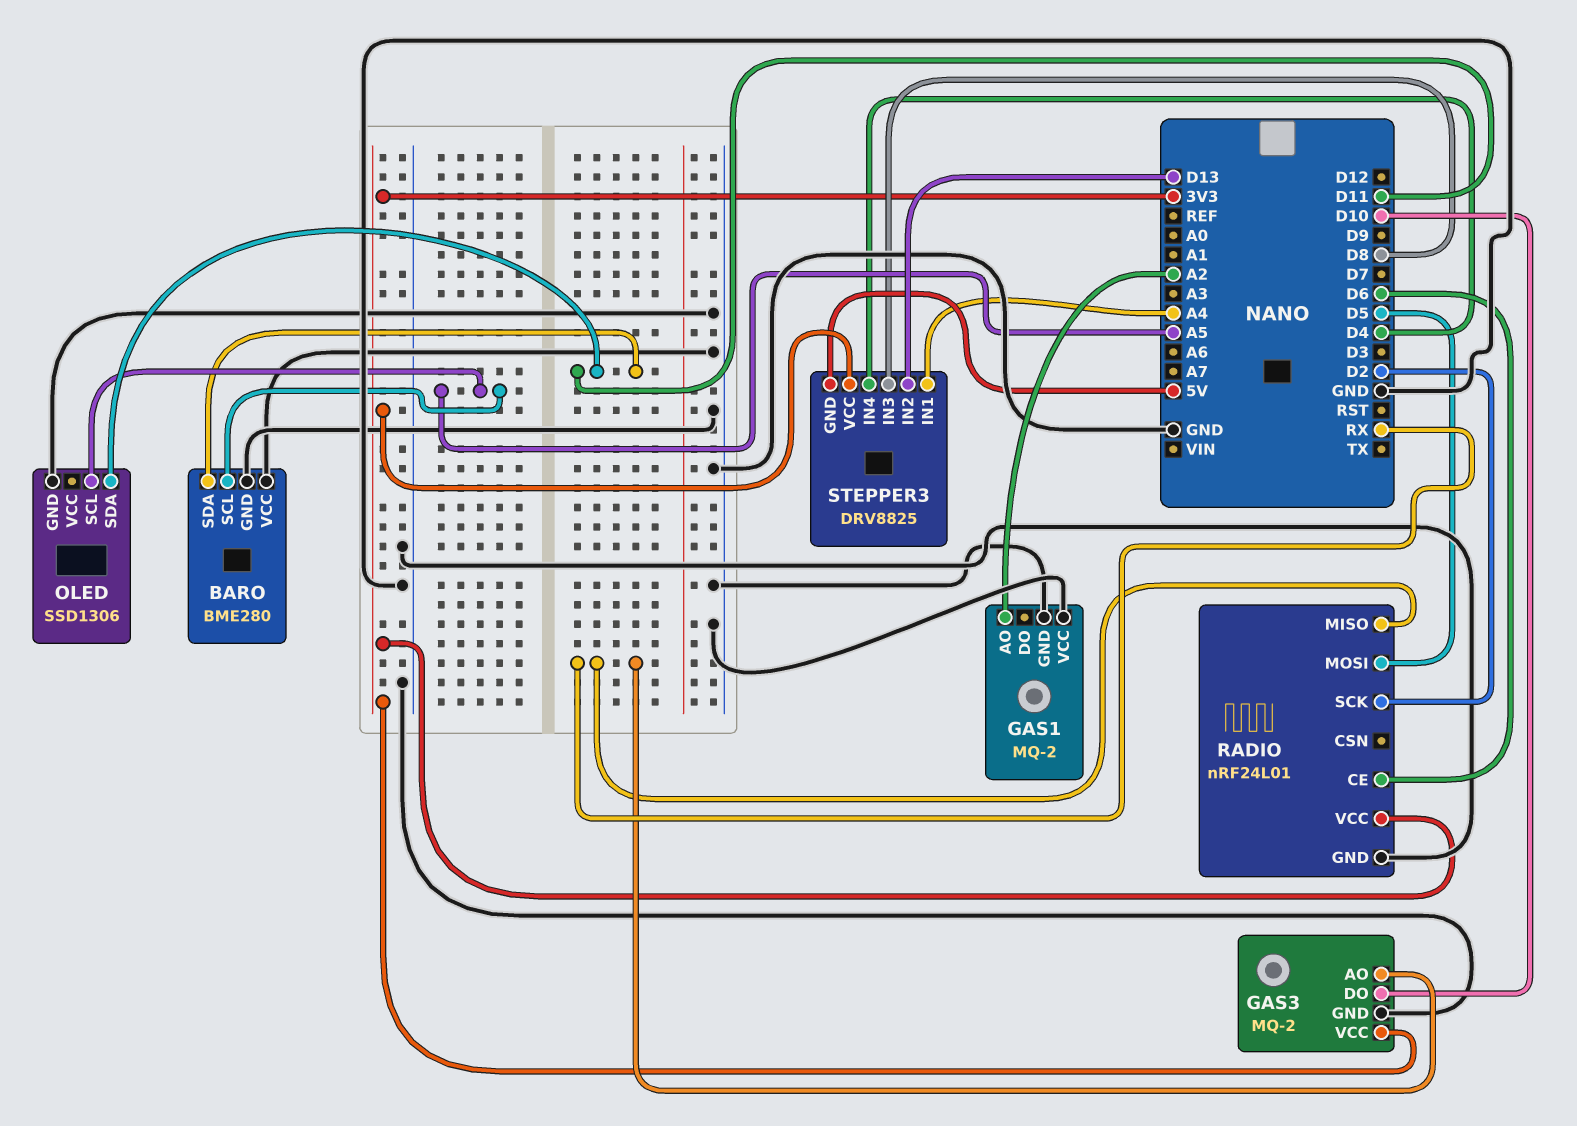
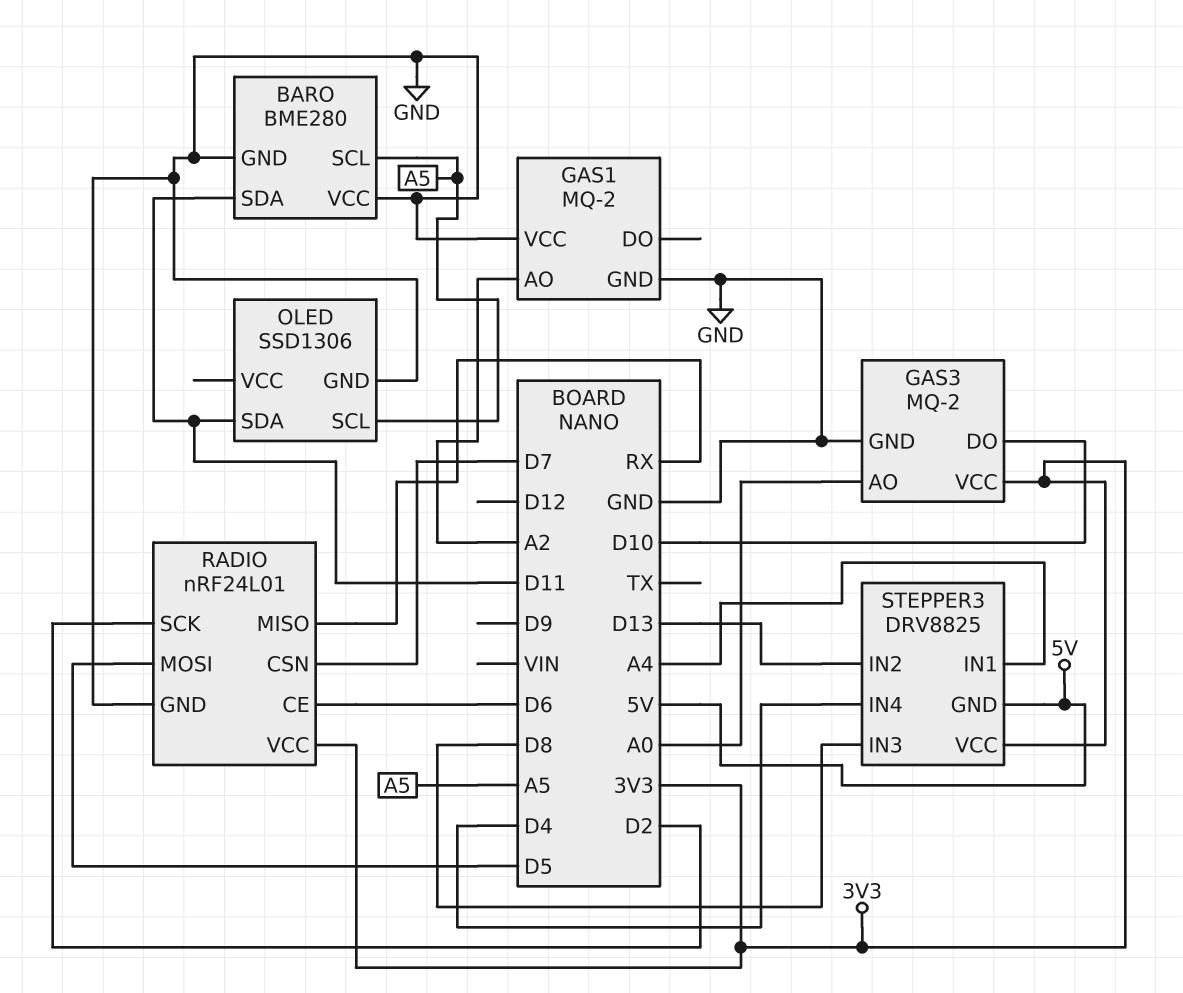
GAS3 pin AO: RX -> A0
RADIO pin CSN: none -> D7

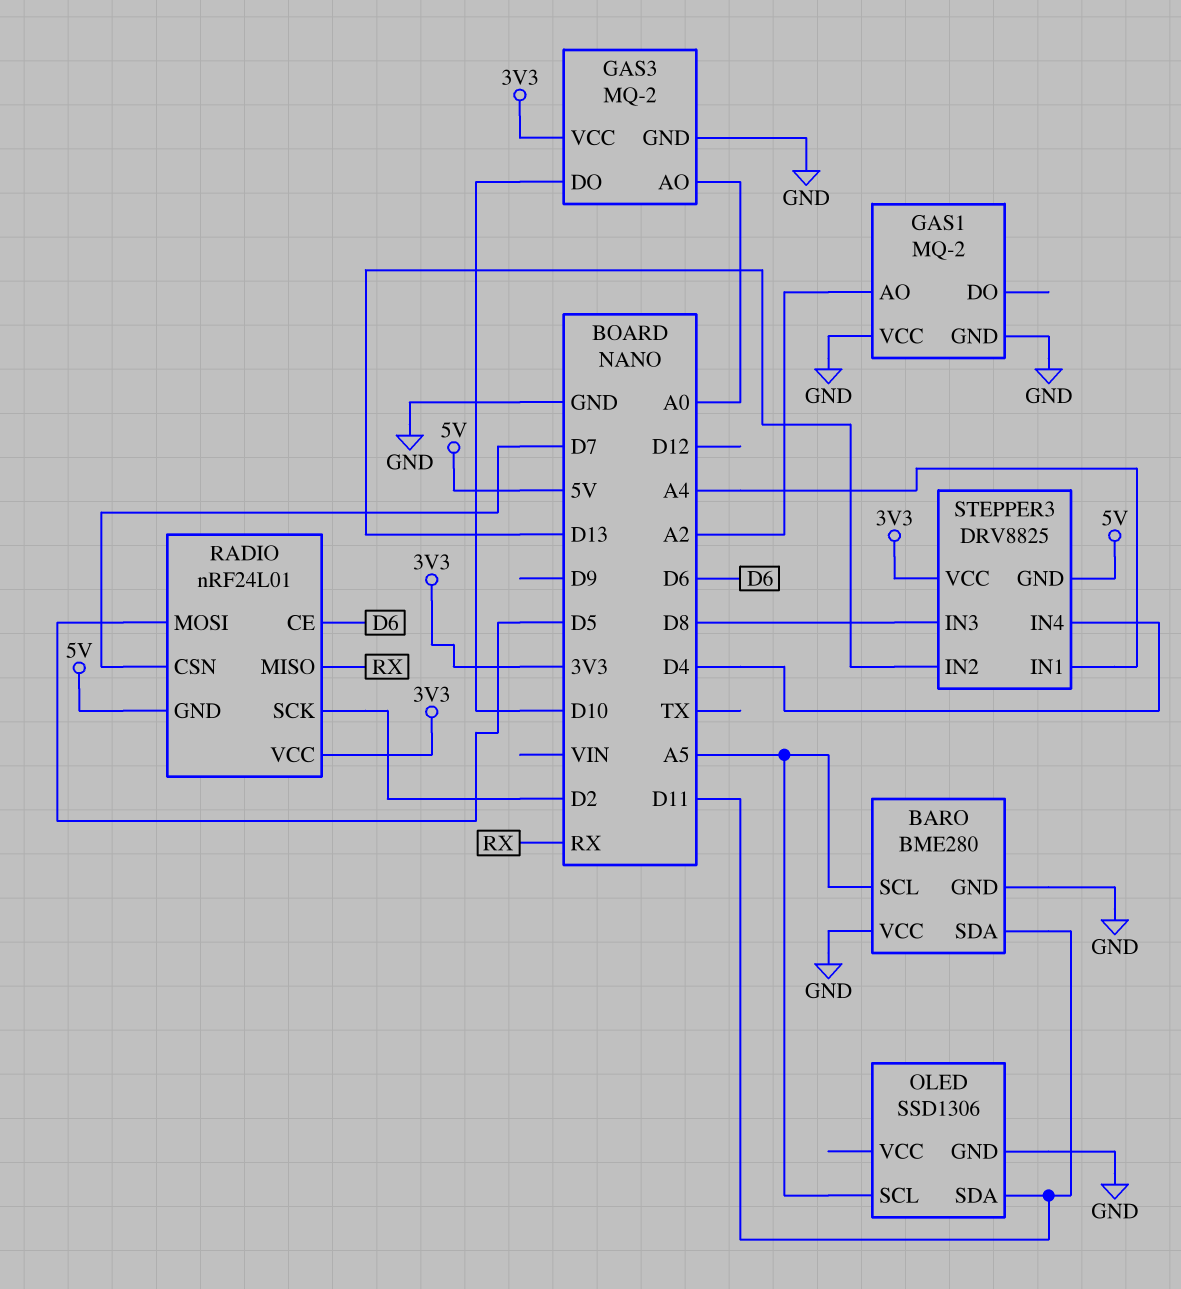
RADIO pin GND: GND -> 5V

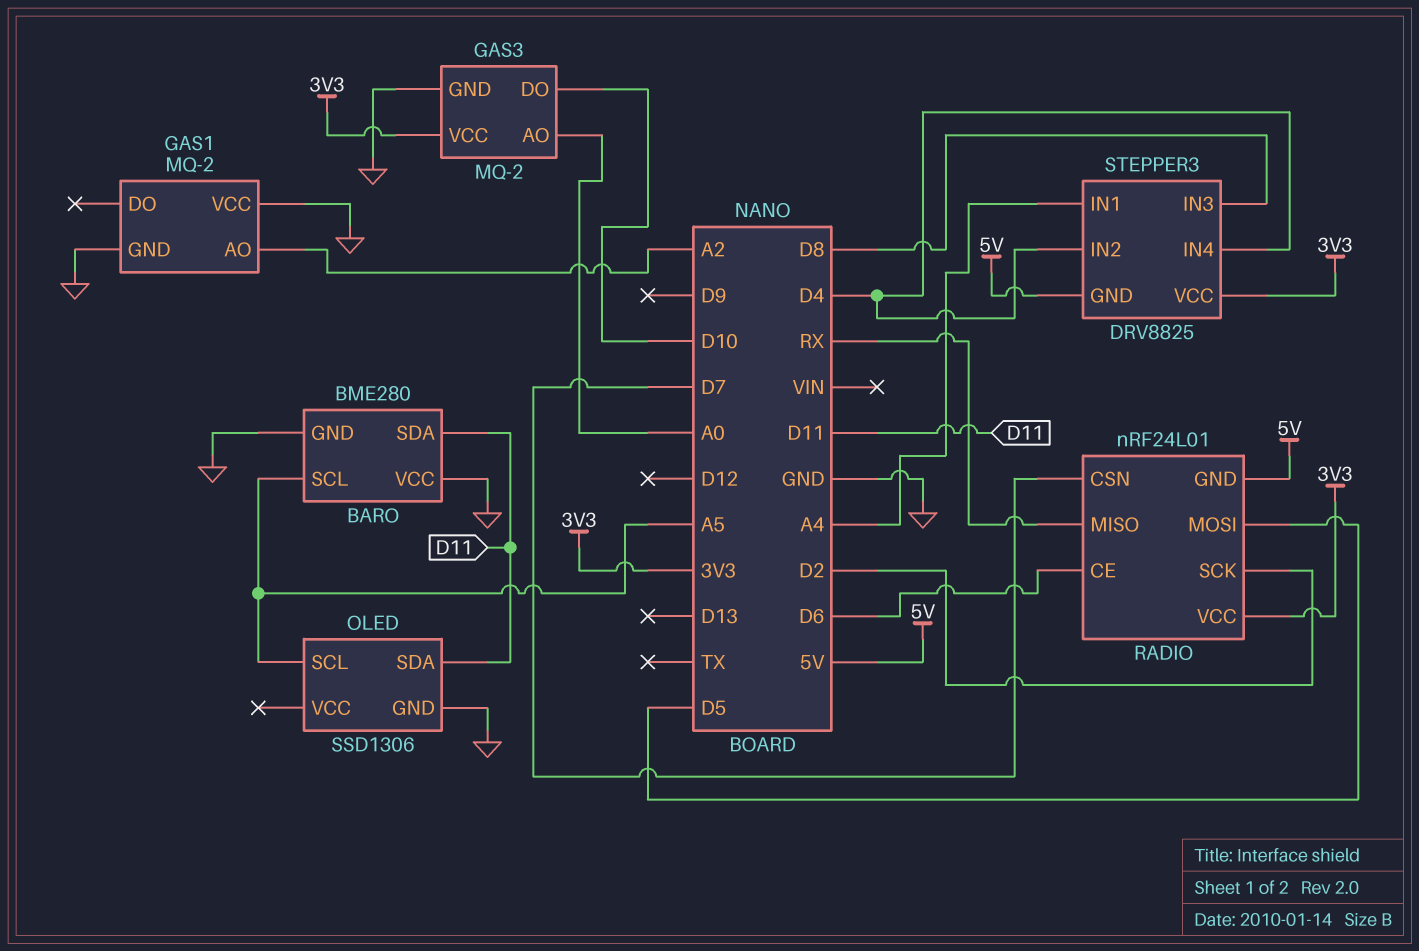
STEPPER3 pin IN2: D13 -> D4

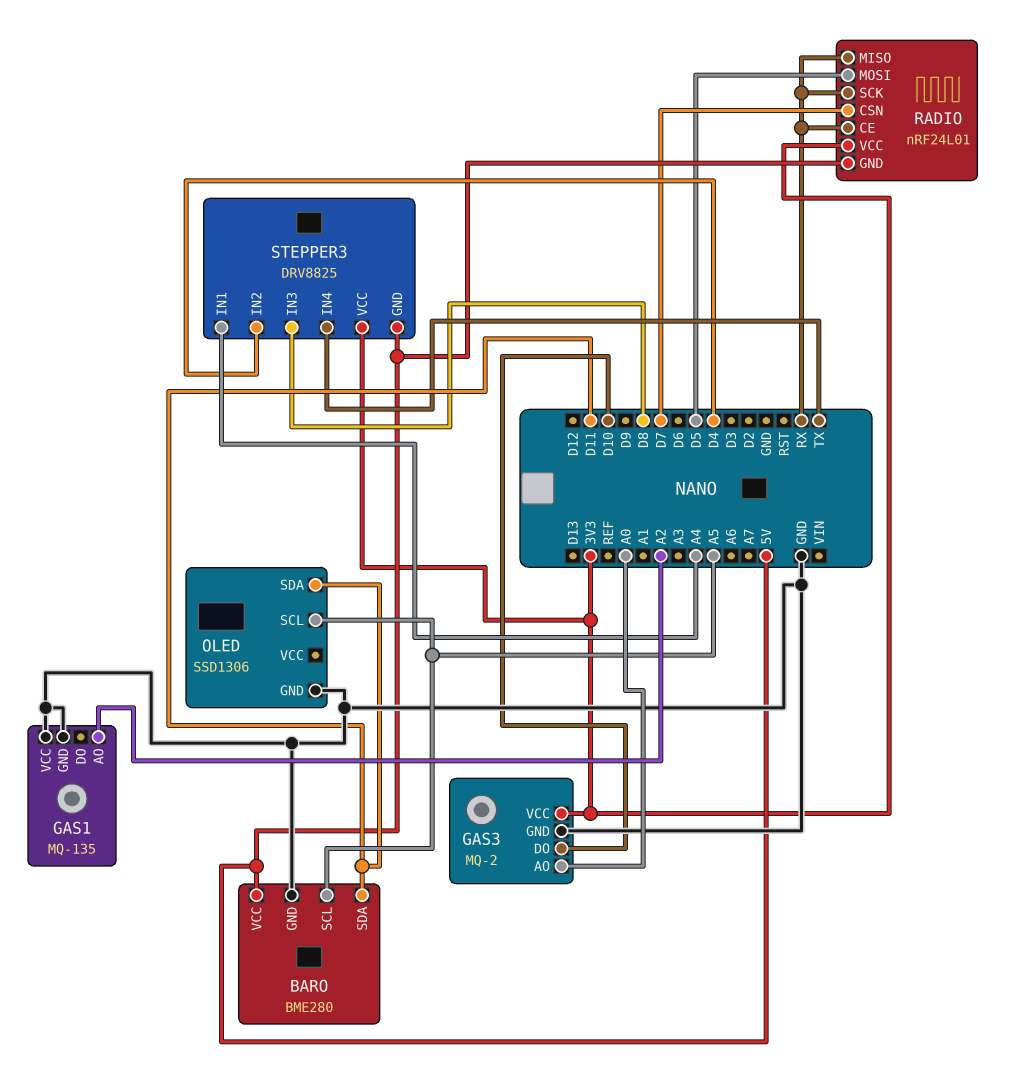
BARO pin VCC: GND -> 5V
GAS1: MQ-2 -> MQ-135
RADIO pin CE: D6 -> RX
RADIO pin SCK: D2 -> RX
STEPPER3 pin IN4: D4 -> TX

